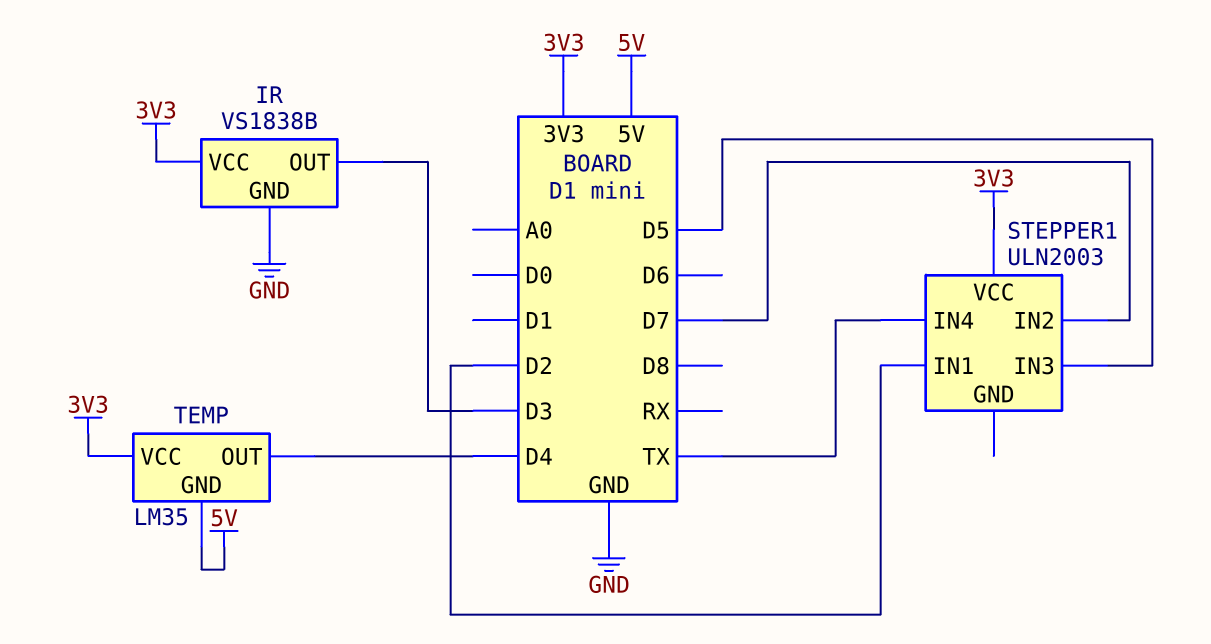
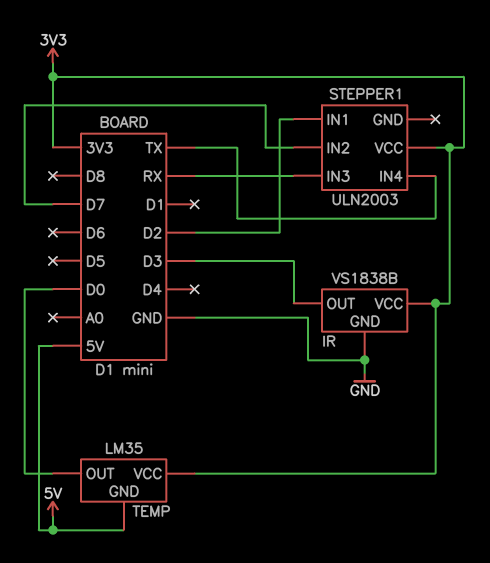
STEPPER1 pin IN3: D5 -> RX
TEMP pin OUT: D4 -> D0

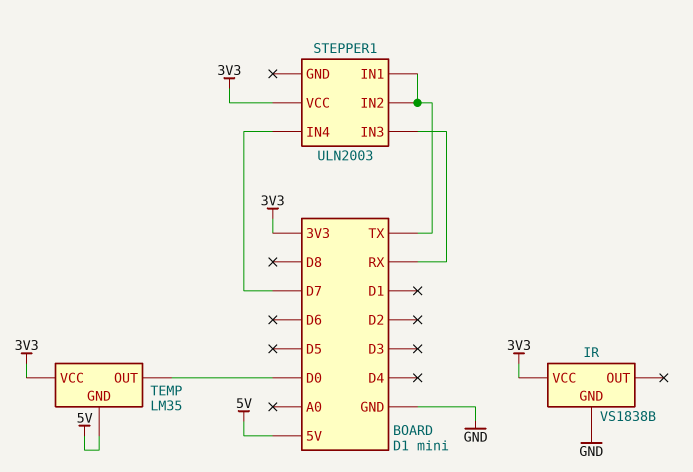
IR pin OUT: D3 -> none
STEPPER1 pin IN1: D2 -> TX
STEPPER1 pin IN2: D7 -> TX
STEPPER1 pin IN4: TX -> D7

